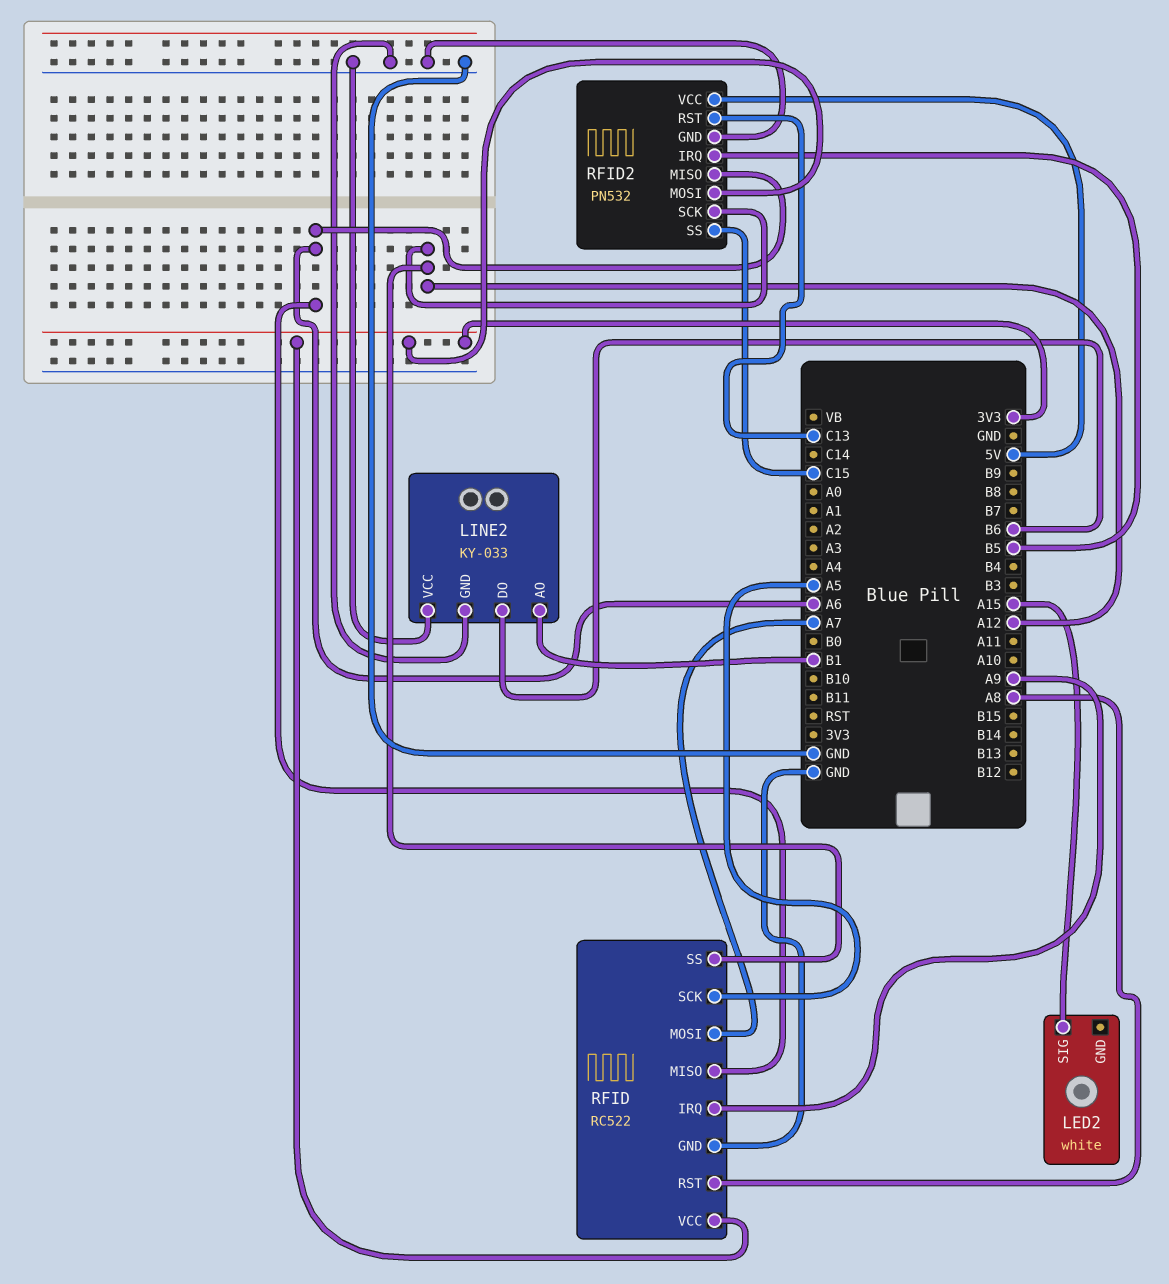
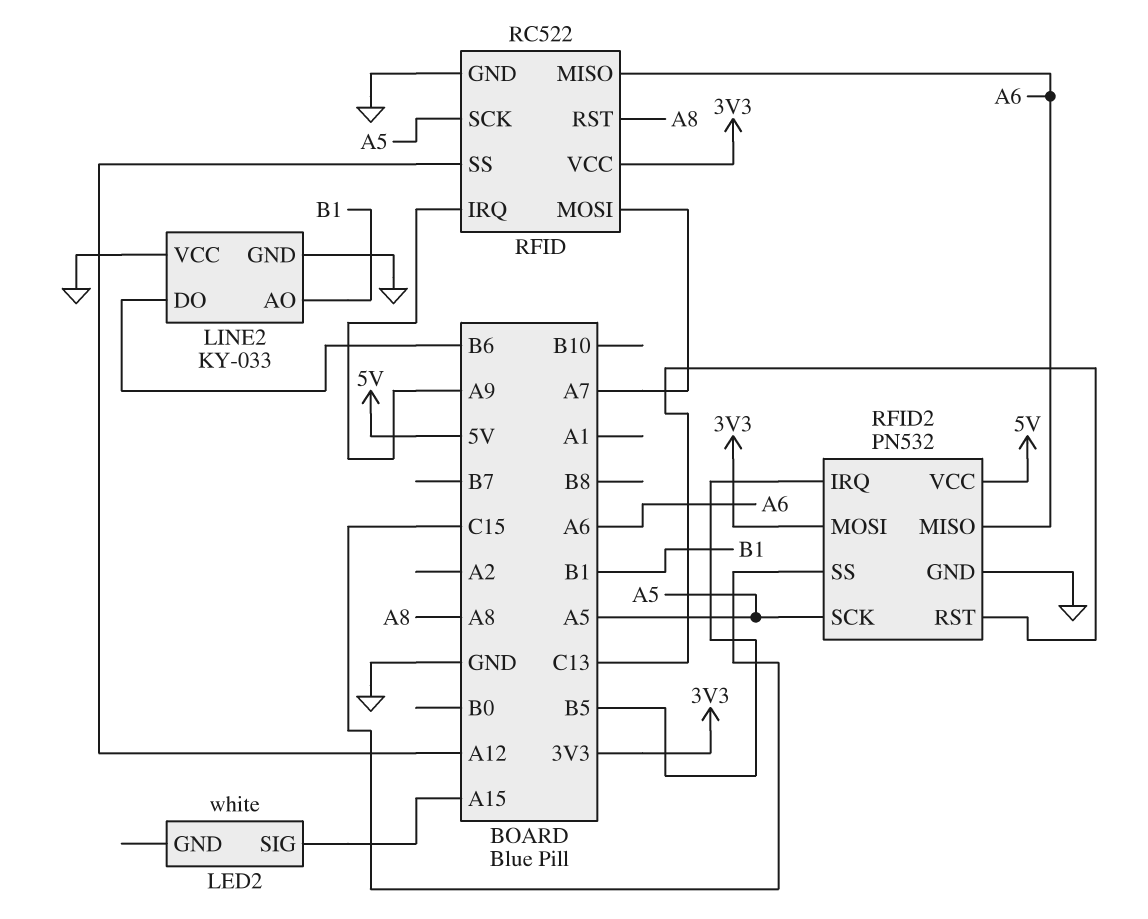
RFID2 pin SCK: A12 -> A5

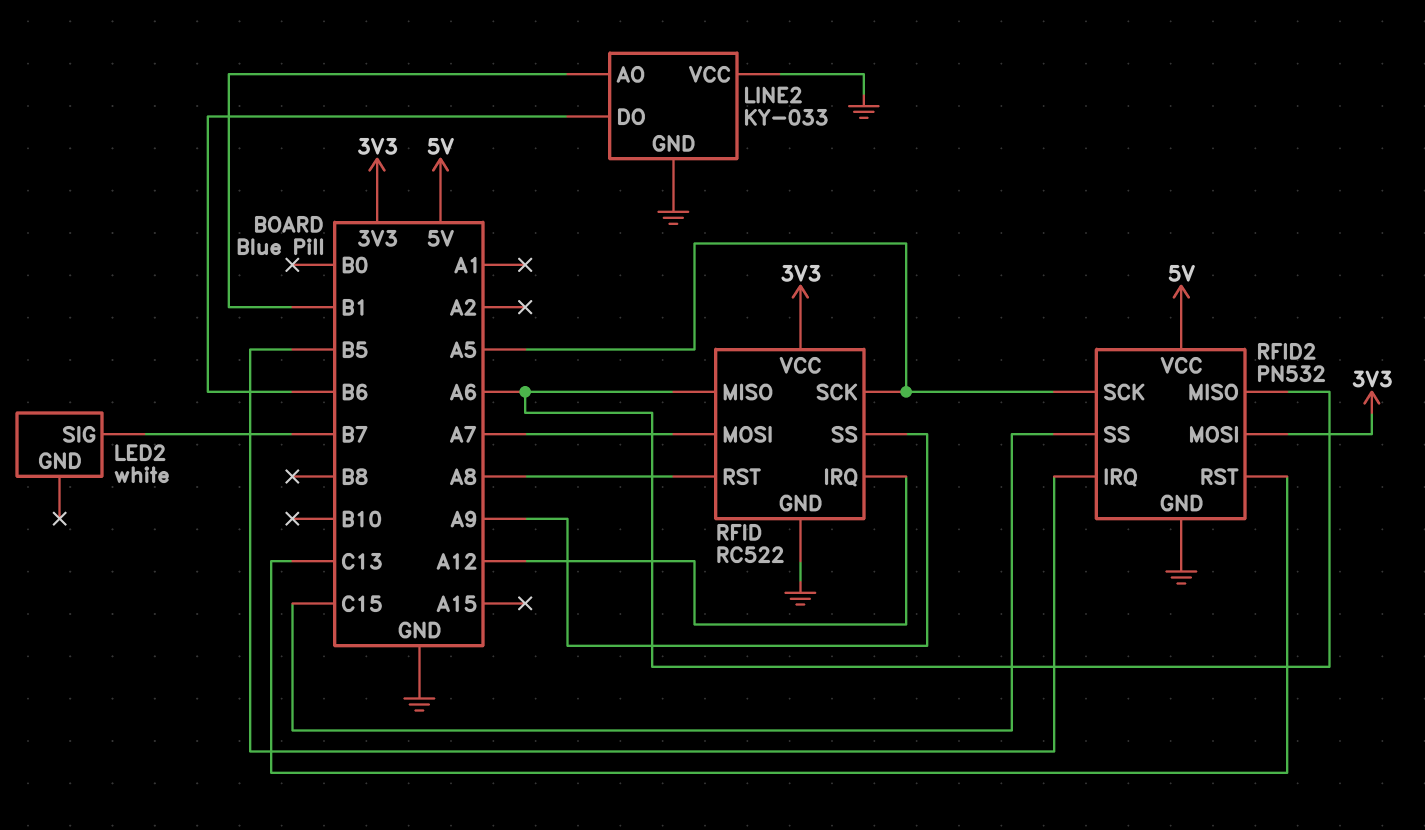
LED2 pin SIG: A15 -> B7
RFID pin IRQ: A9 -> A12
RFID pin SS: A12 -> A9

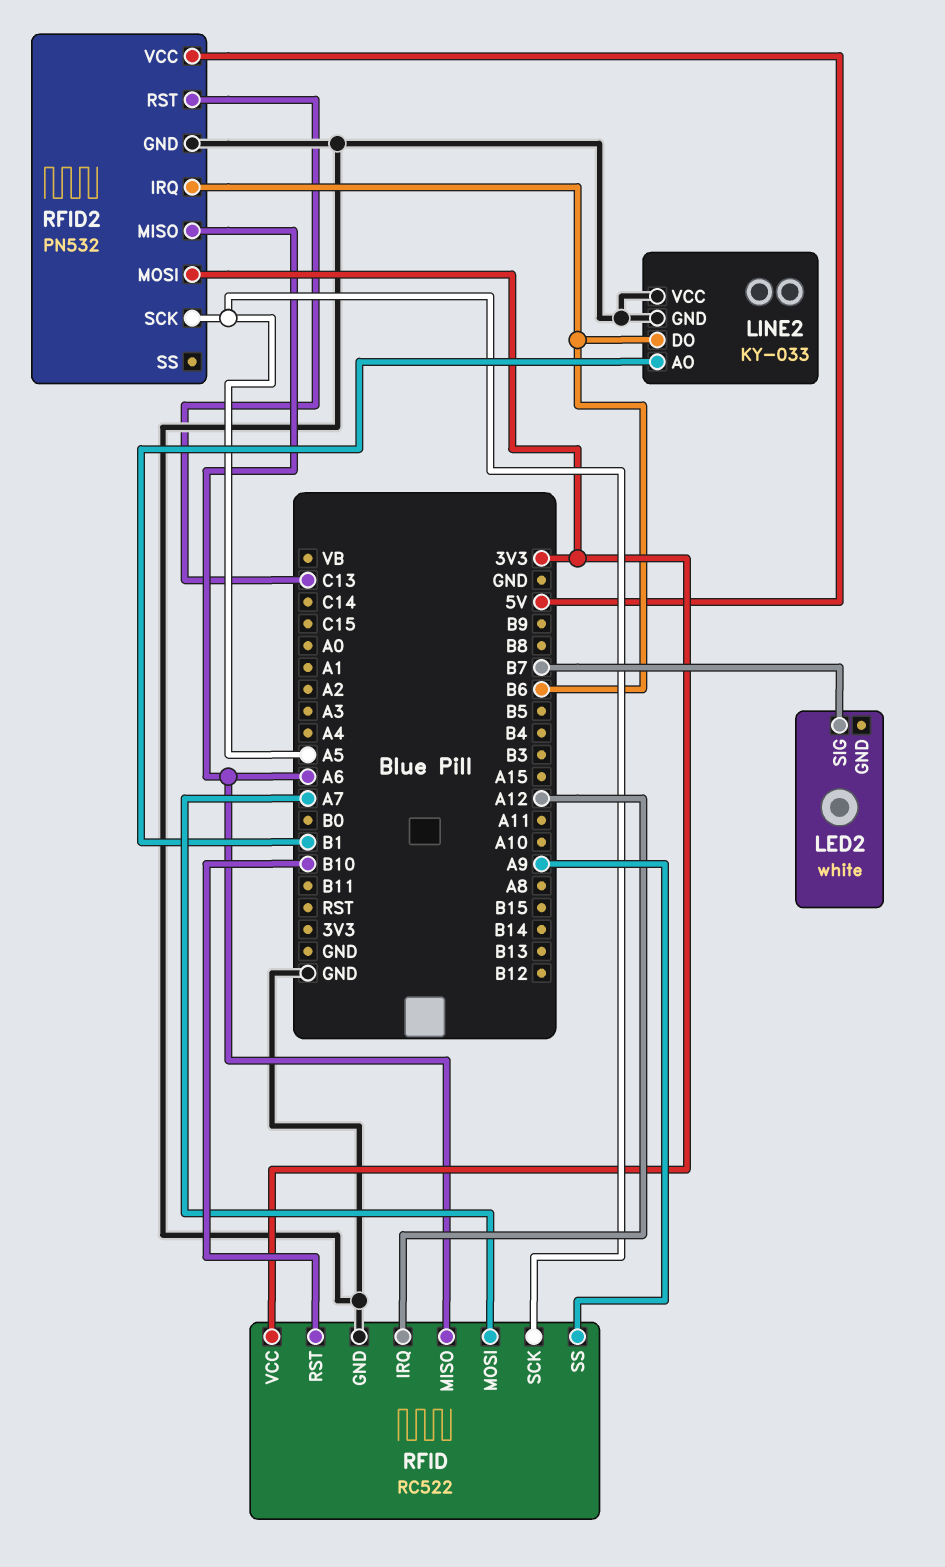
RFID pin RST: A8 -> B10
RFID2 pin IRQ: B5 -> B6
RFID2 pin SS: C15 -> none

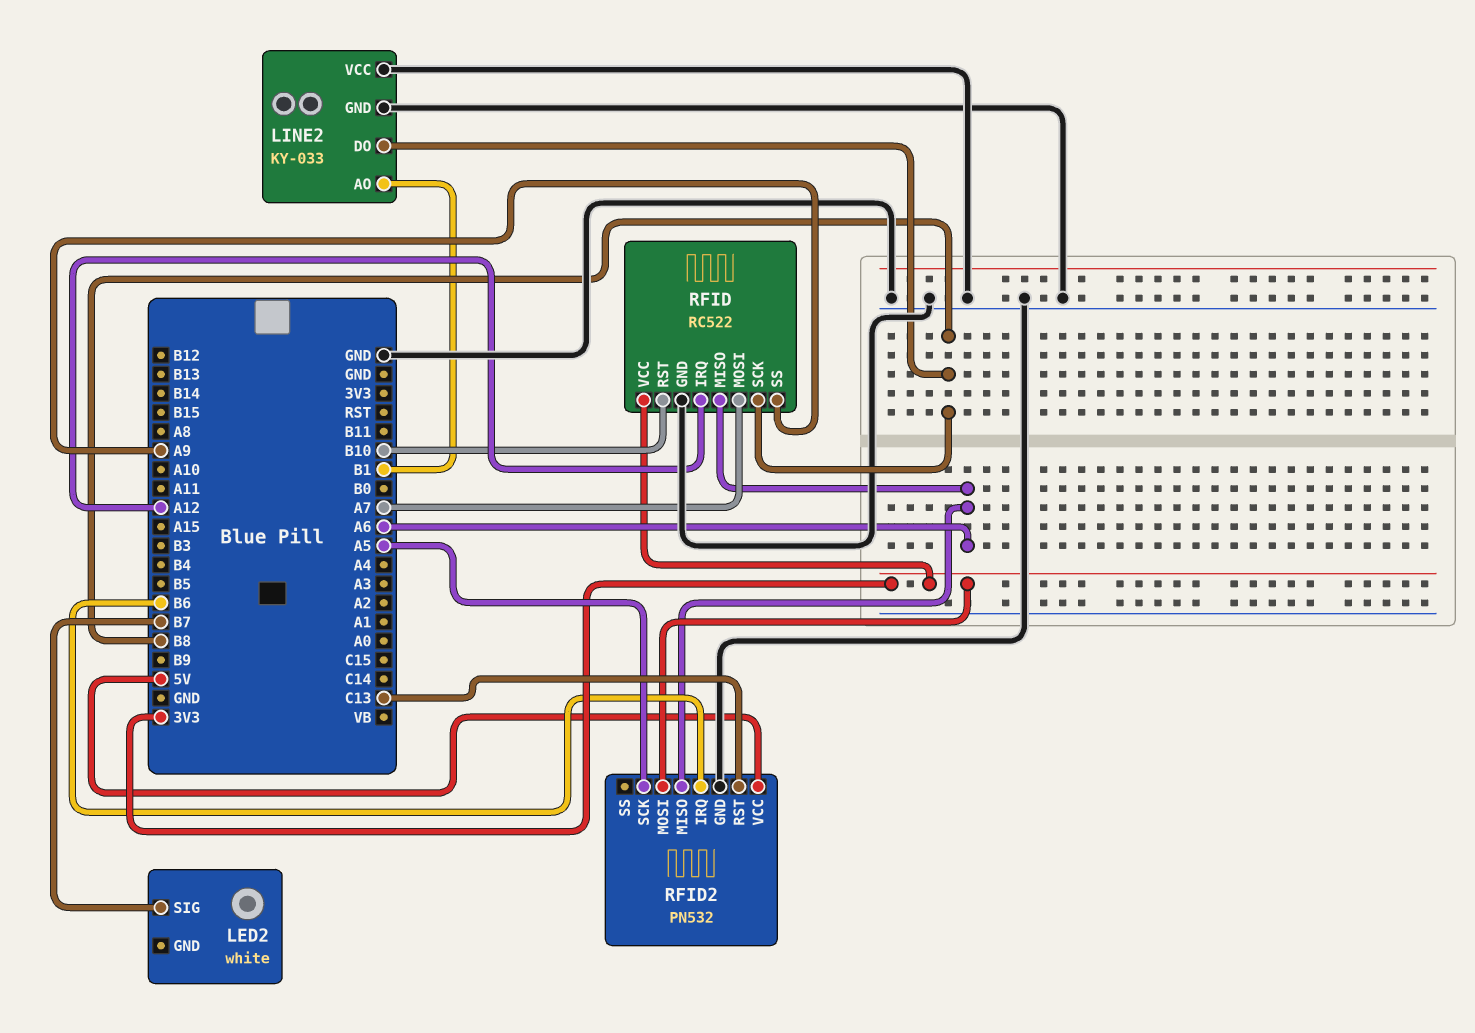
LINE2 pin DO: B6 -> B8
RFID pin SCK: A5 -> B8

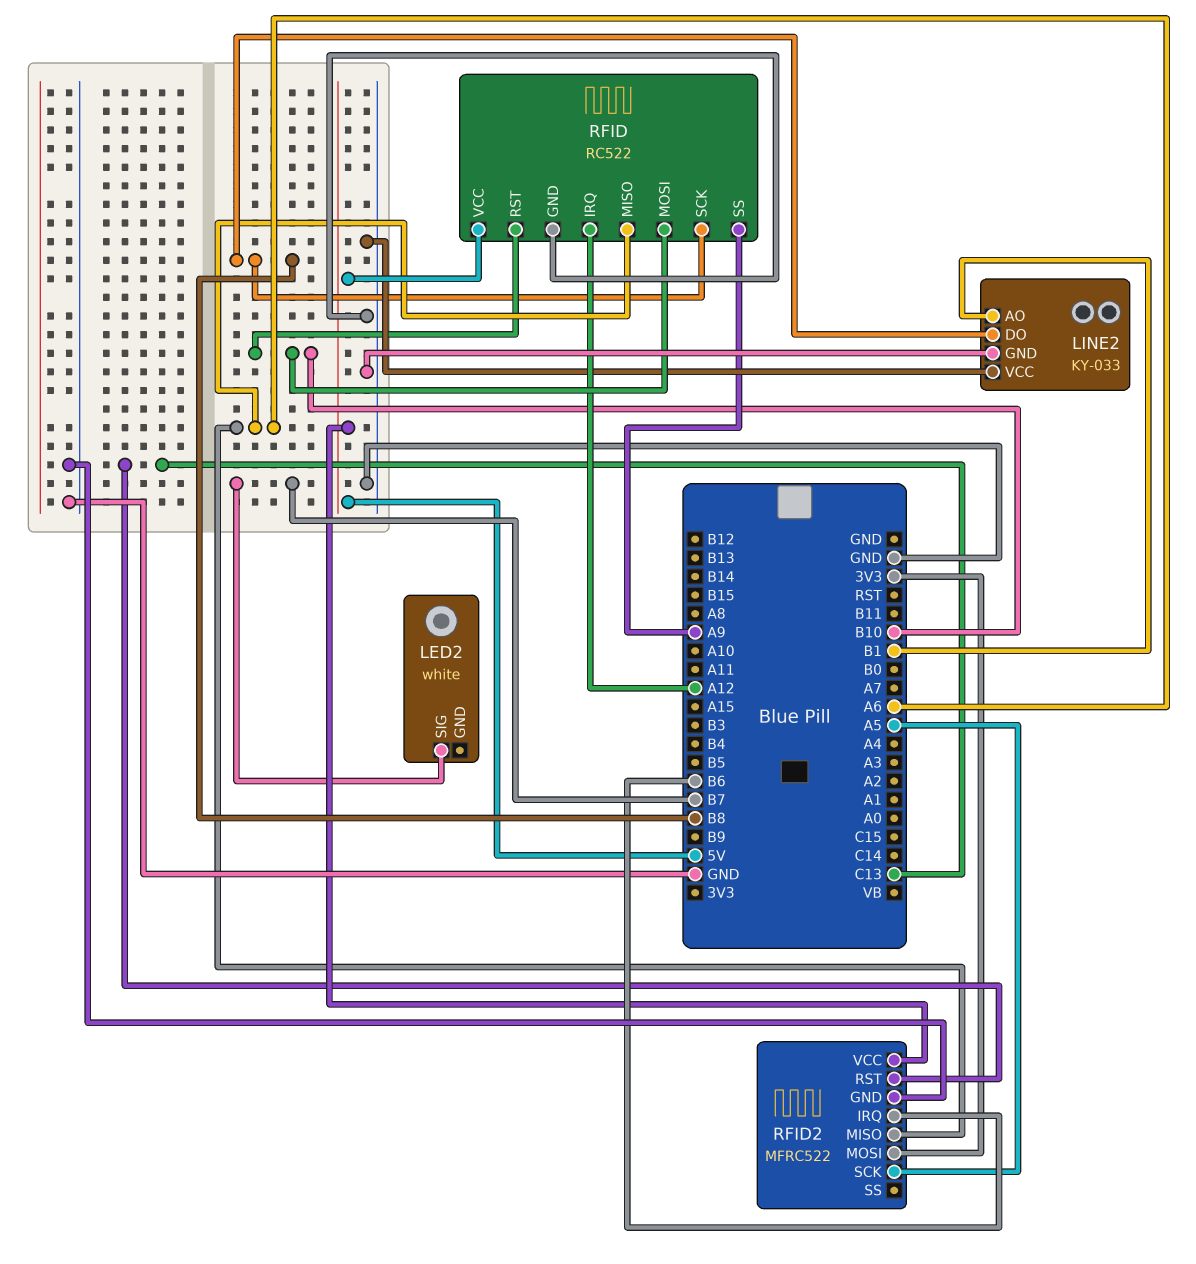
RFID pin MOSI: A7 -> B10
RFID pin VCC: 3V3 -> 5V
RFID2: PN532 -> MFRC522

